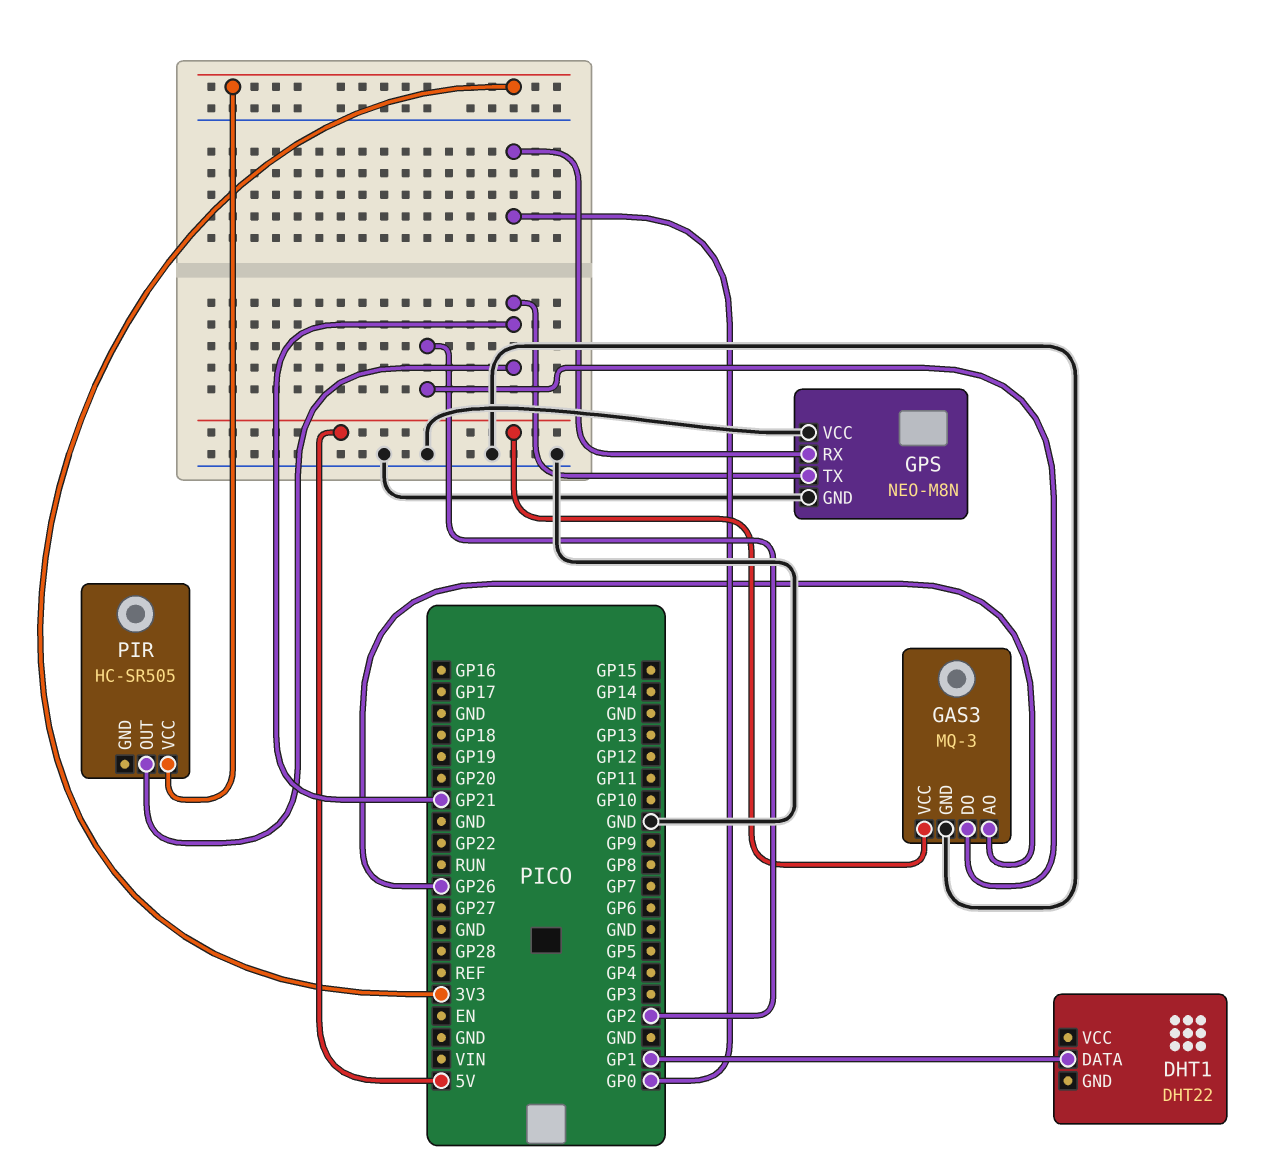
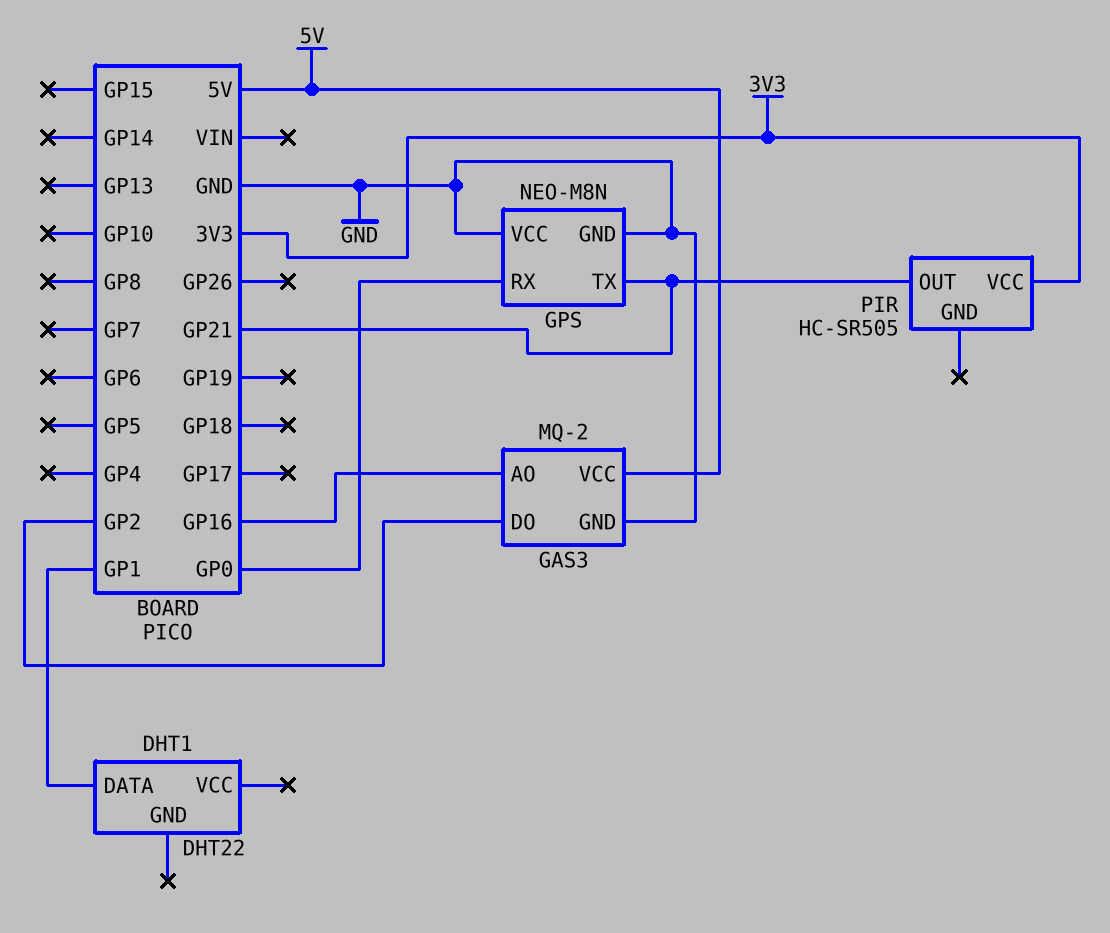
GAS3: MQ-3 -> MQ-2
GAS3 pin AO: GP26 -> GP16

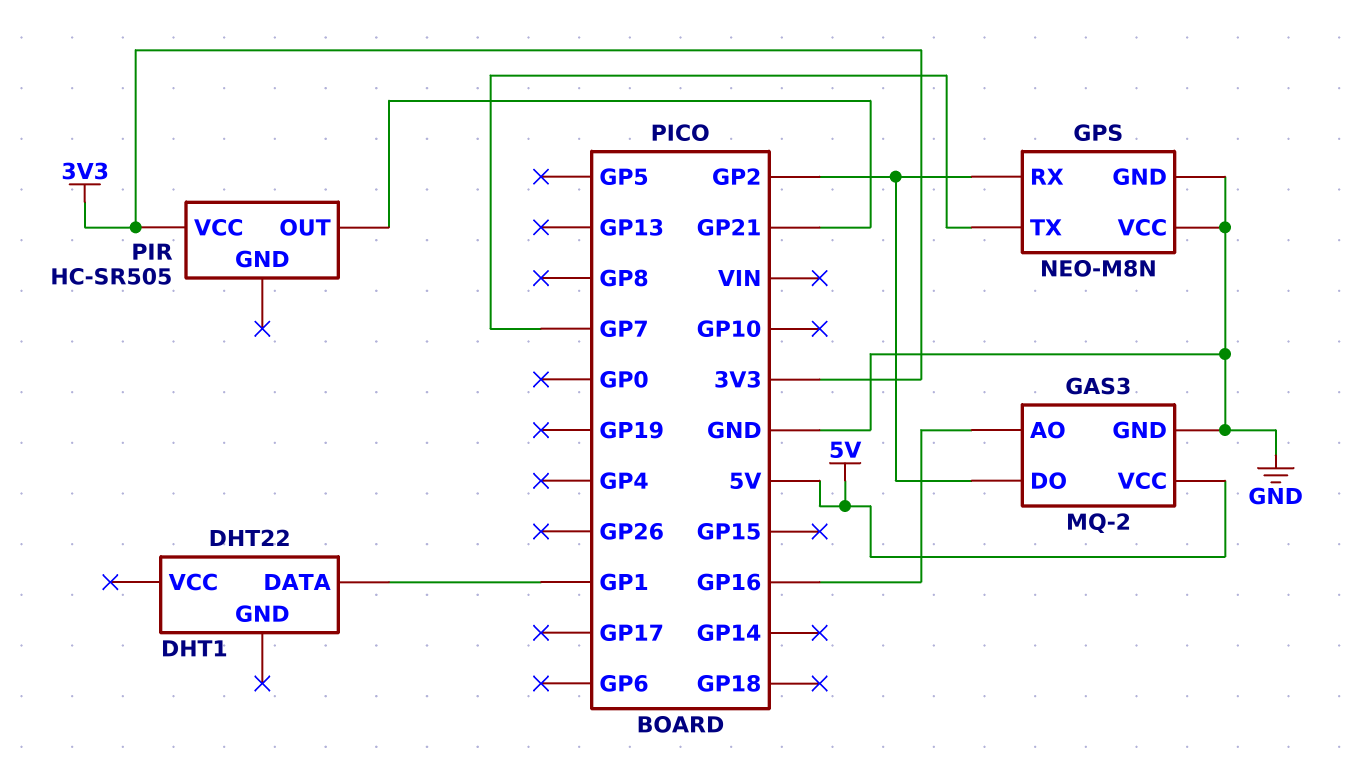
GPS pin RX: GP0 -> GP2
GPS pin TX: GP21 -> GP7

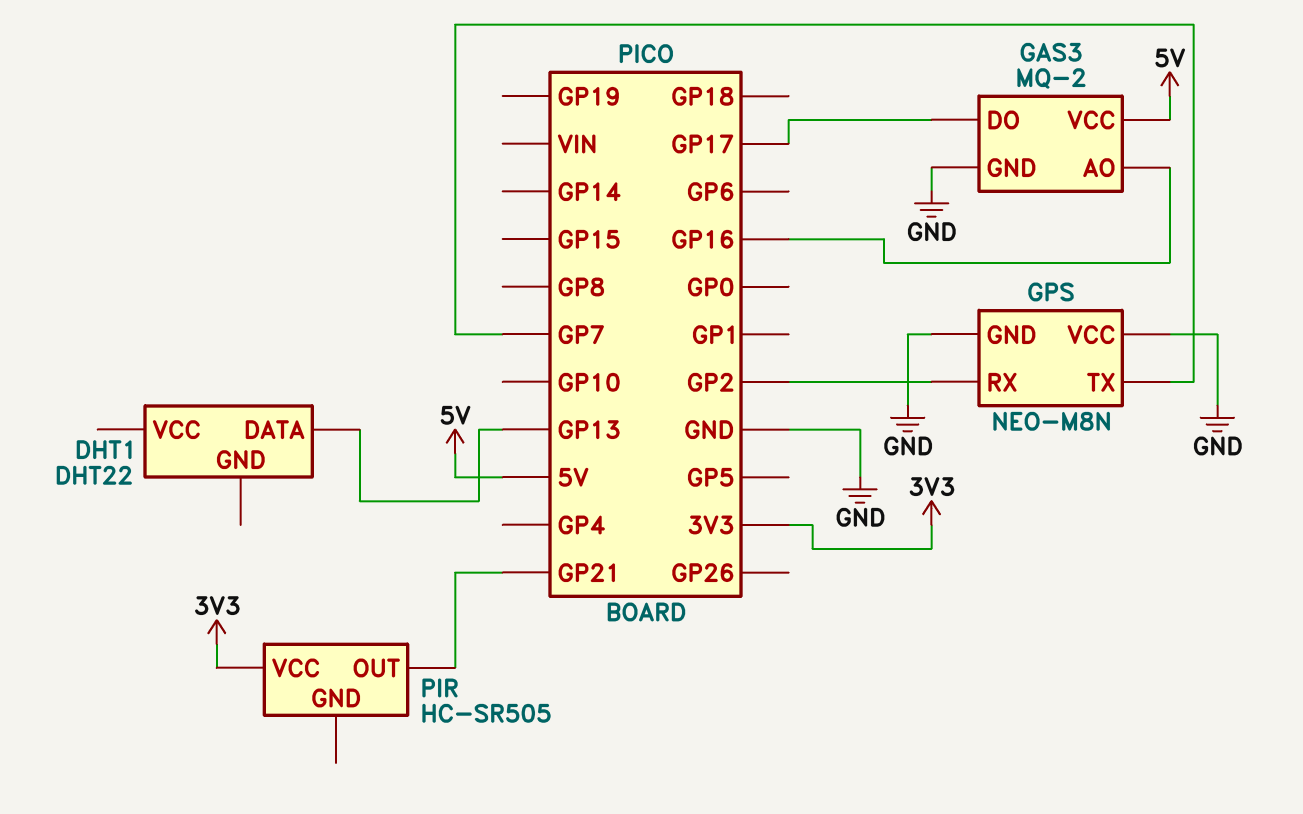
DHT1 pin DATA: GP1 -> GP13
GAS3 pin DO: GP2 -> GP17

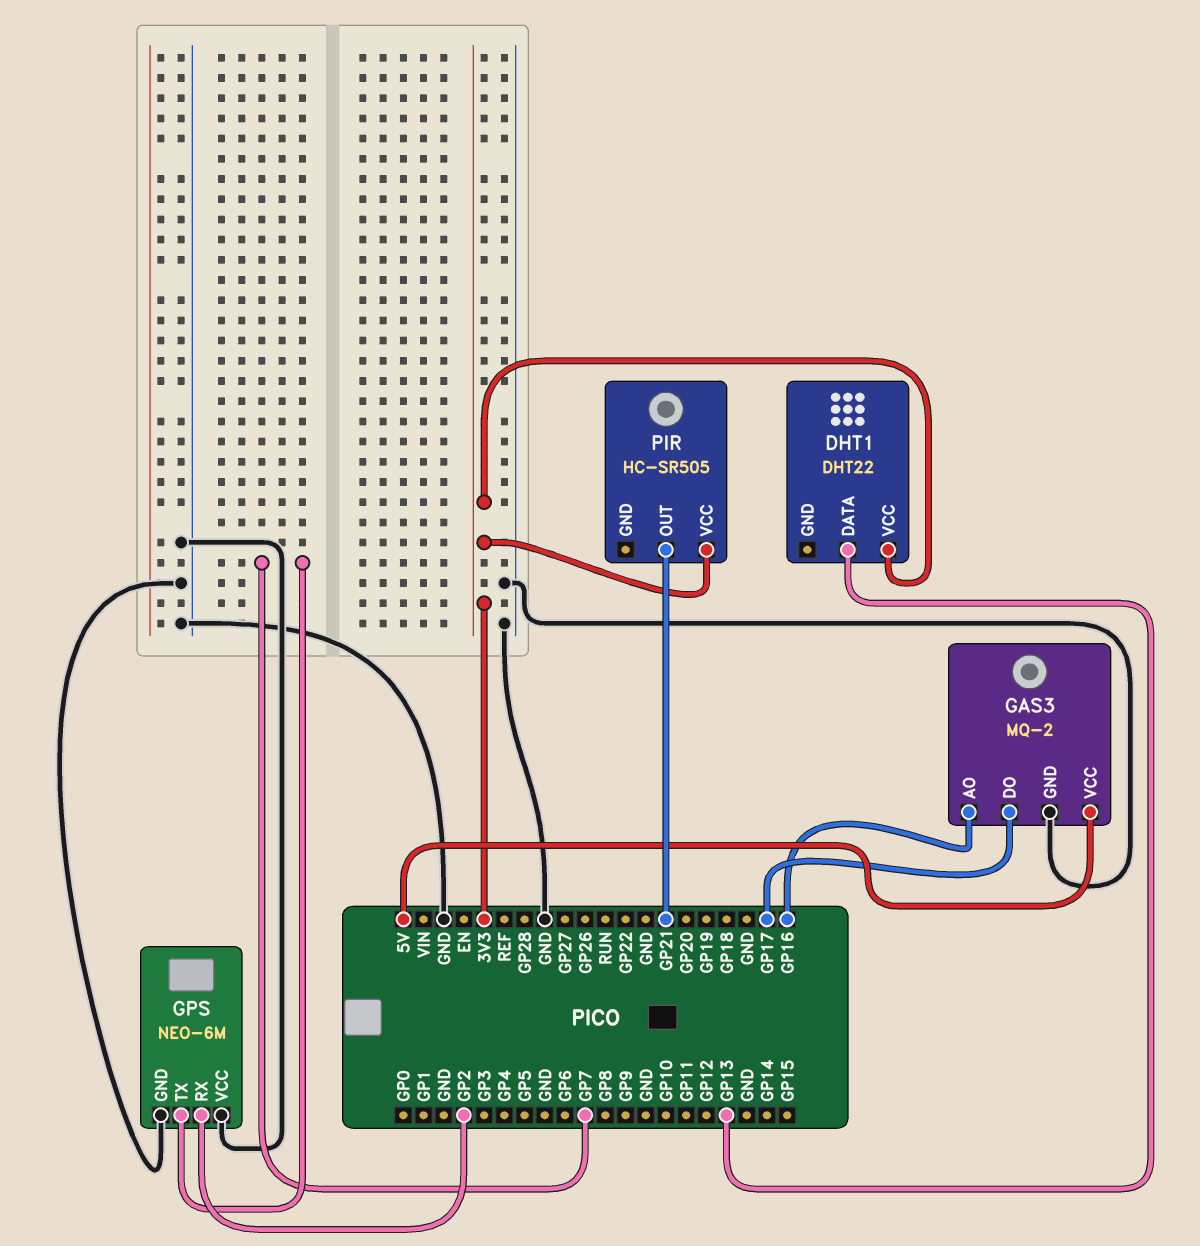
DHT1 pin VCC: none -> 3V3
GPS: NEO-M8N -> NEO-6M

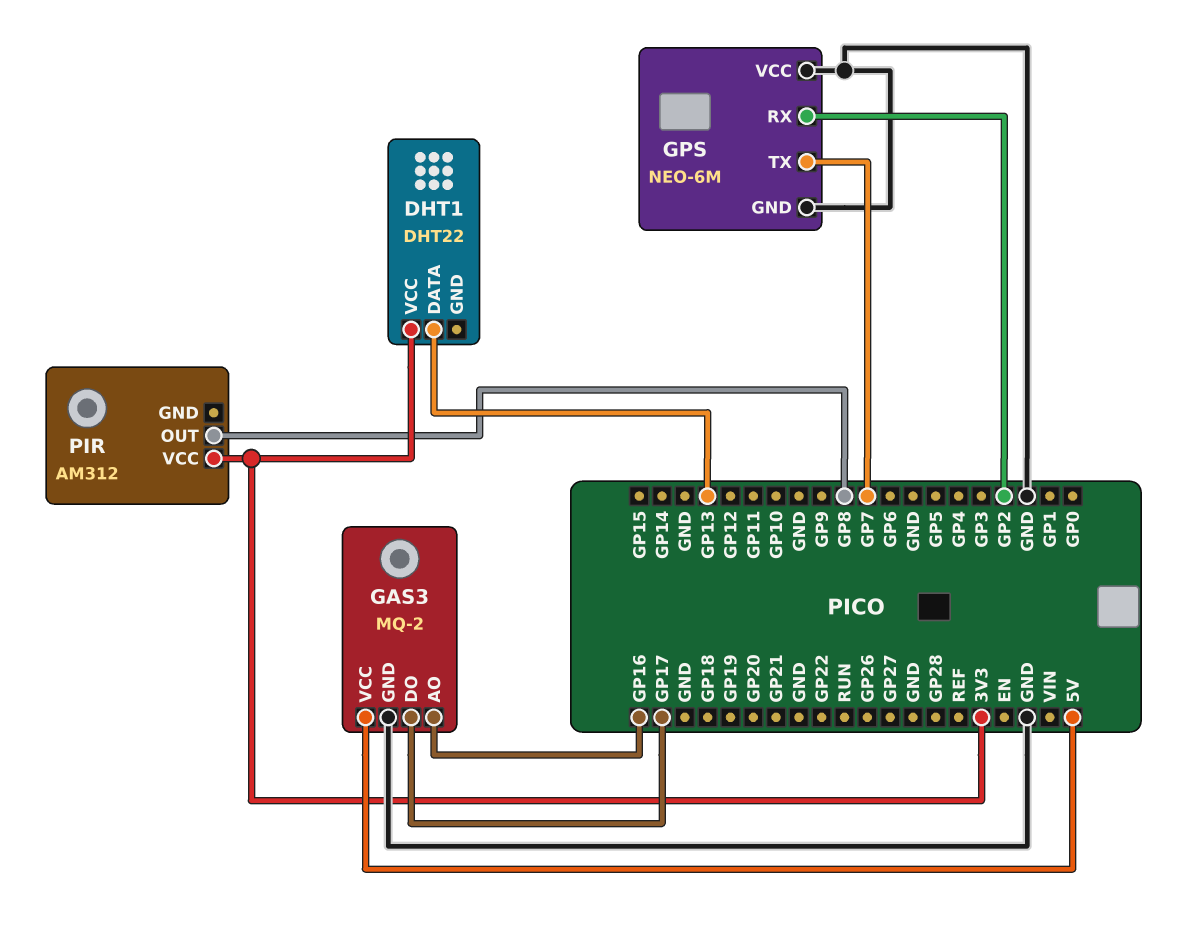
PIR: HC-SR505 -> AM312
PIR pin OUT: GP21 -> GP8

